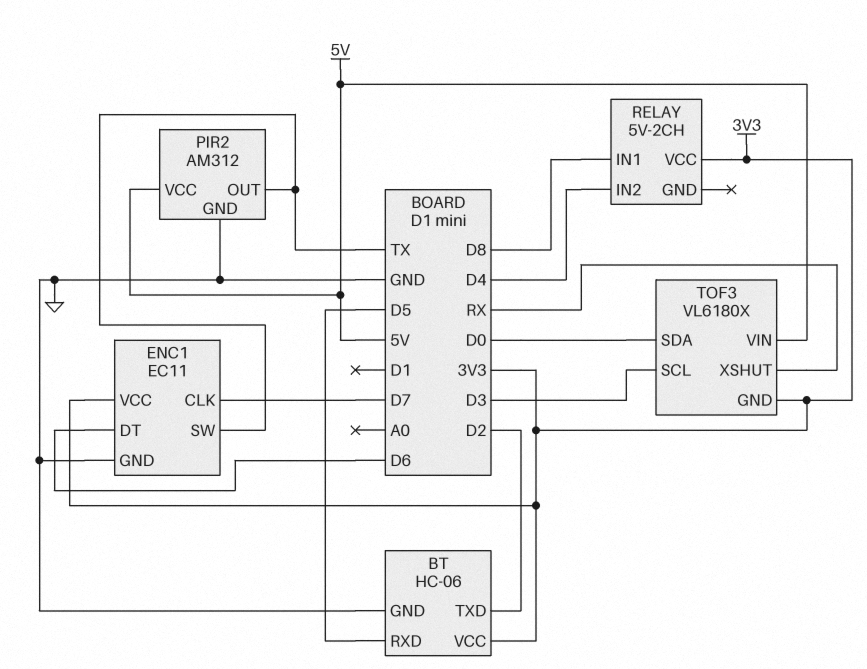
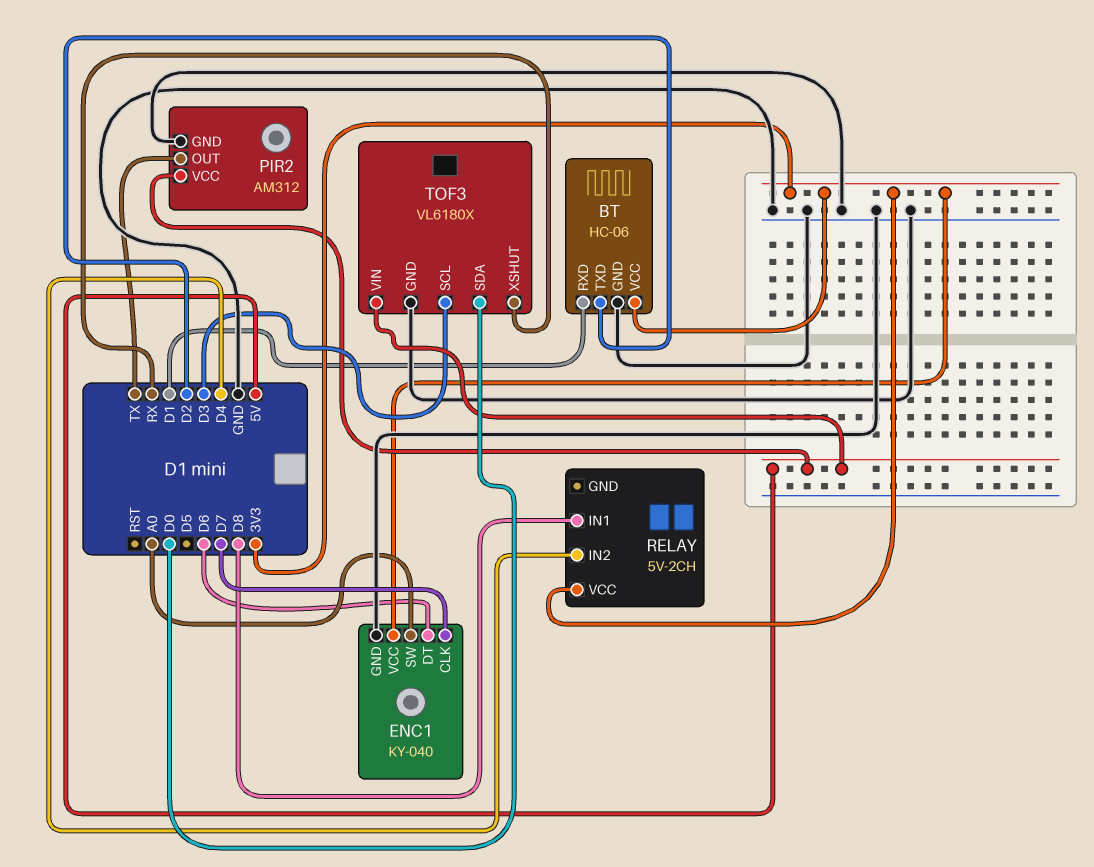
BT pin RXD: D5 -> D1
ENC1: EC11 -> KY-040
ENC1 pin SW: TX -> A0
TOF3 pin GND: 3V3 -> GND

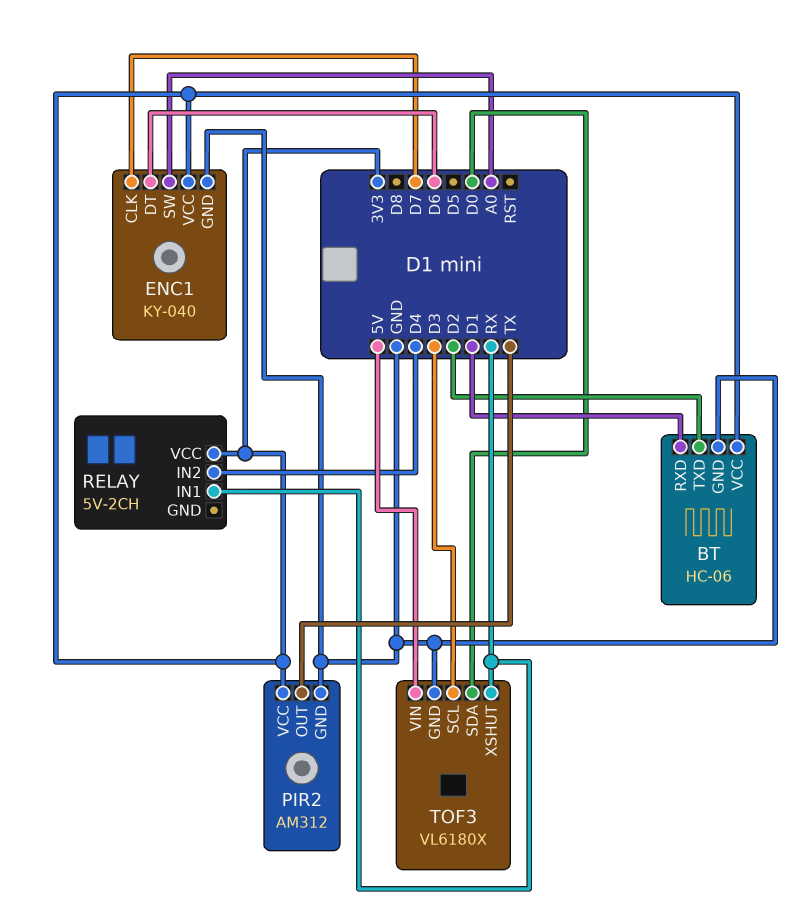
PIR2 pin VCC: 5V -> 3V3
RELAY pin IN1: D8 -> RX

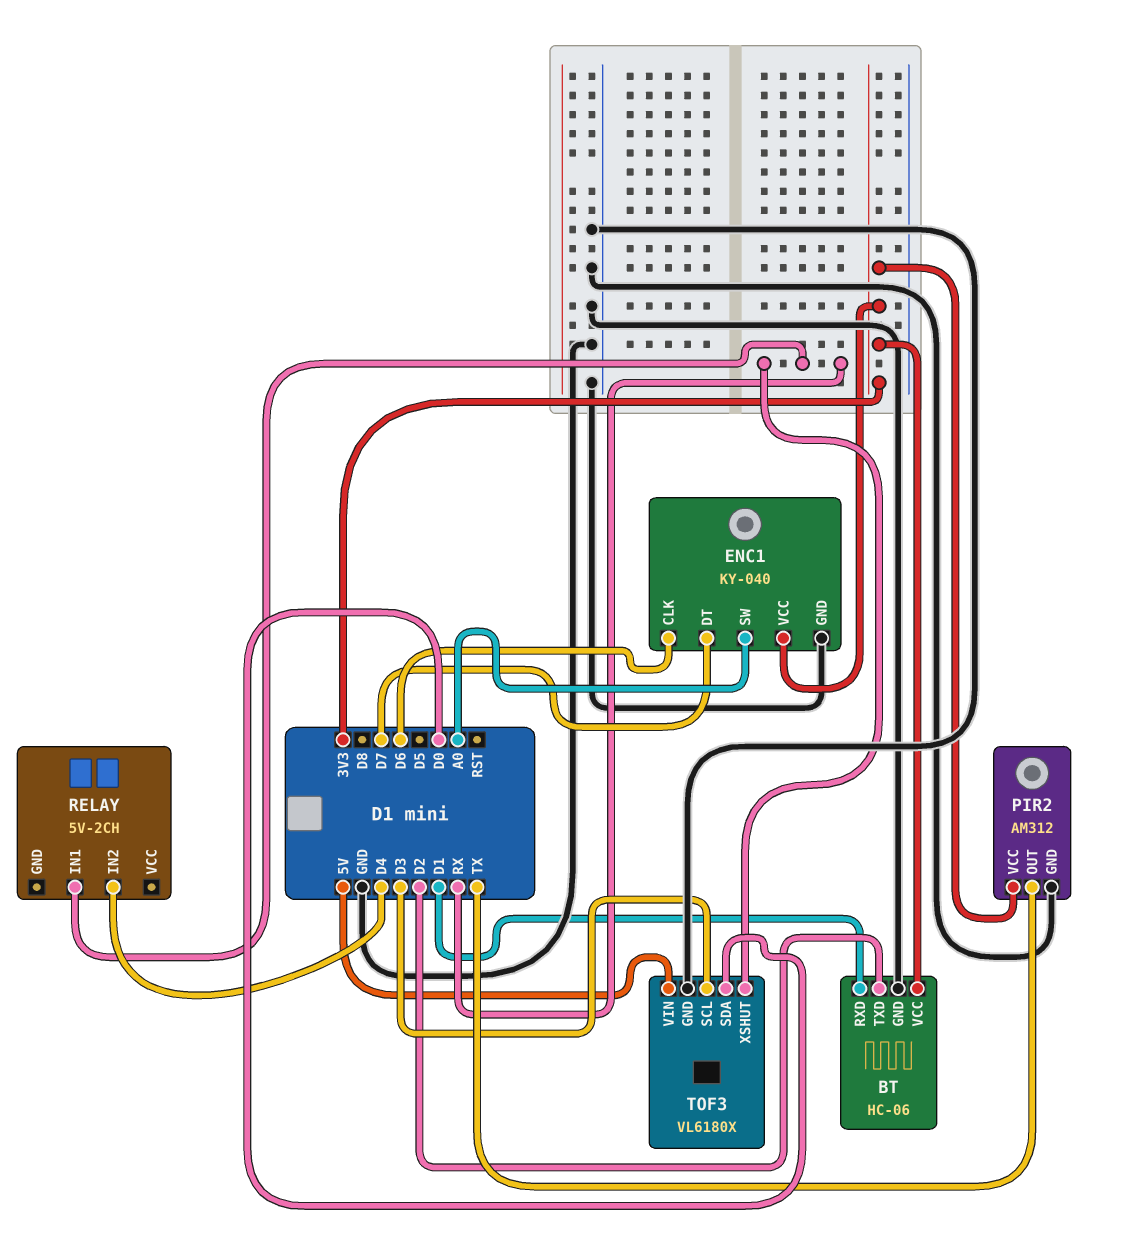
ENC1 pin CLK: D7 -> D6
ENC1 pin DT: D6 -> D7
RELAY pin VCC: 3V3 -> none

